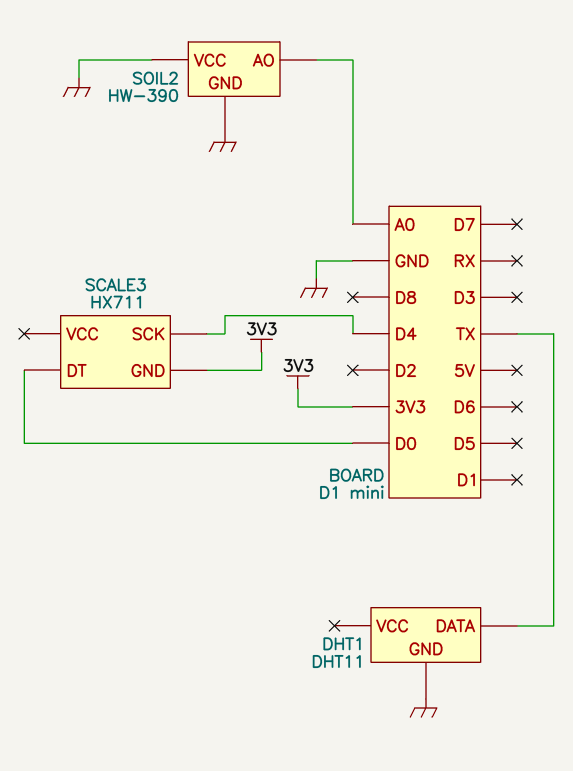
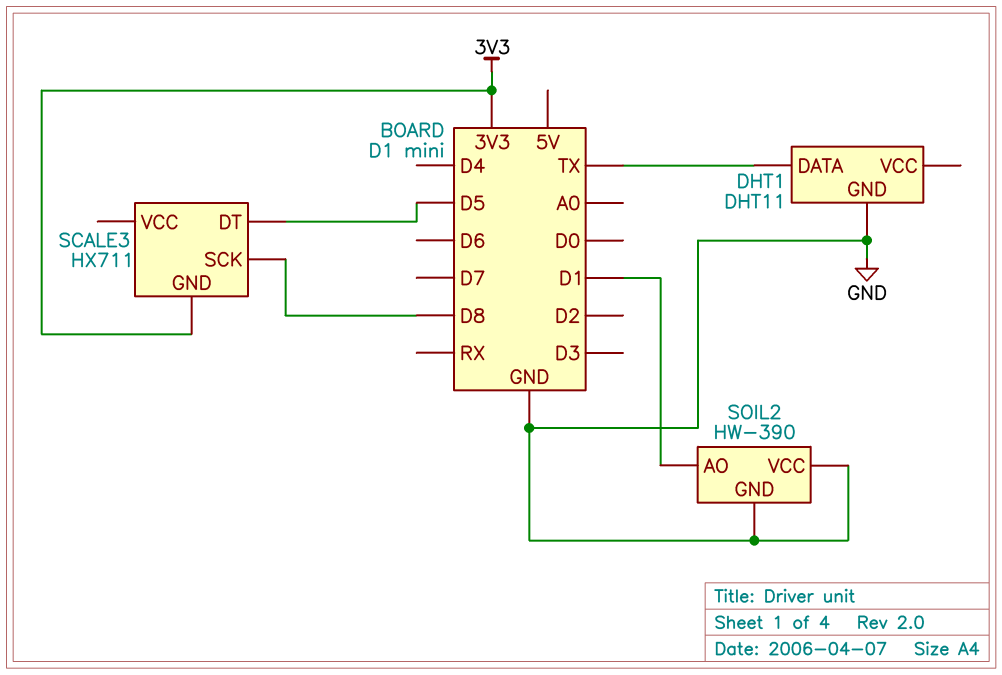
SCALE3 pin DT: D0 -> D5
SCALE3 pin SCK: D4 -> D8
SOIL2 pin AO: A0 -> D1

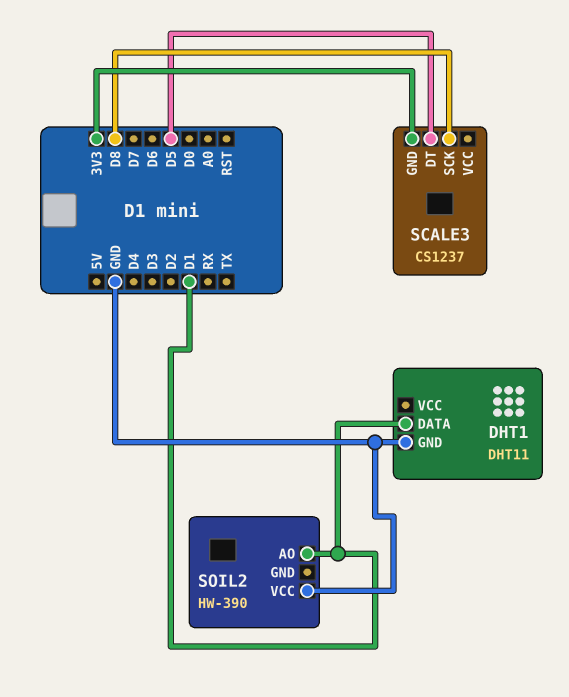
DHT1 pin DATA: TX -> D1
SCALE3: HX711 -> CS1237
SOIL2 pin GND: GND -> none

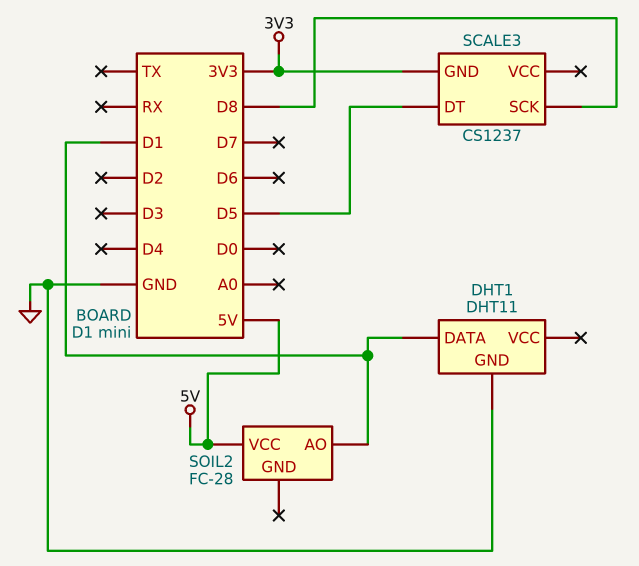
SOIL2: HW-390 -> FC-28
SOIL2 pin VCC: GND -> 5V

